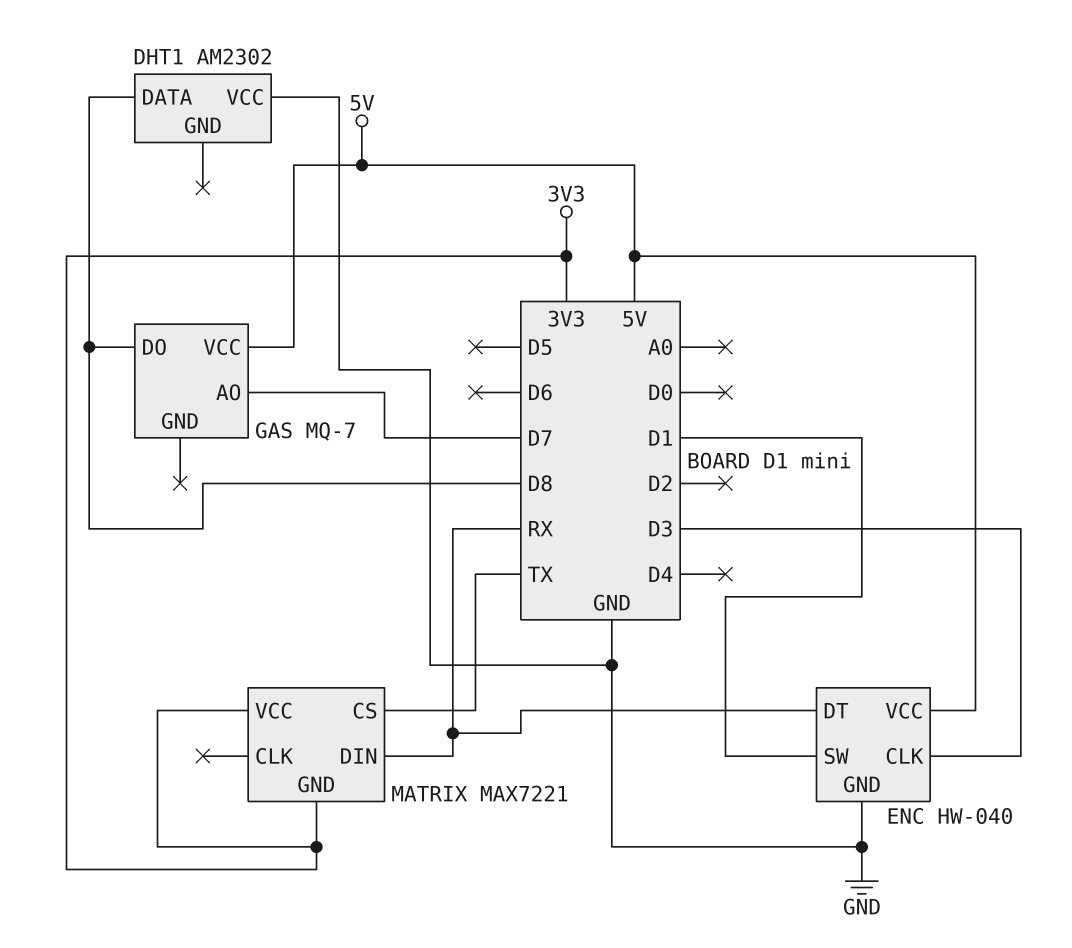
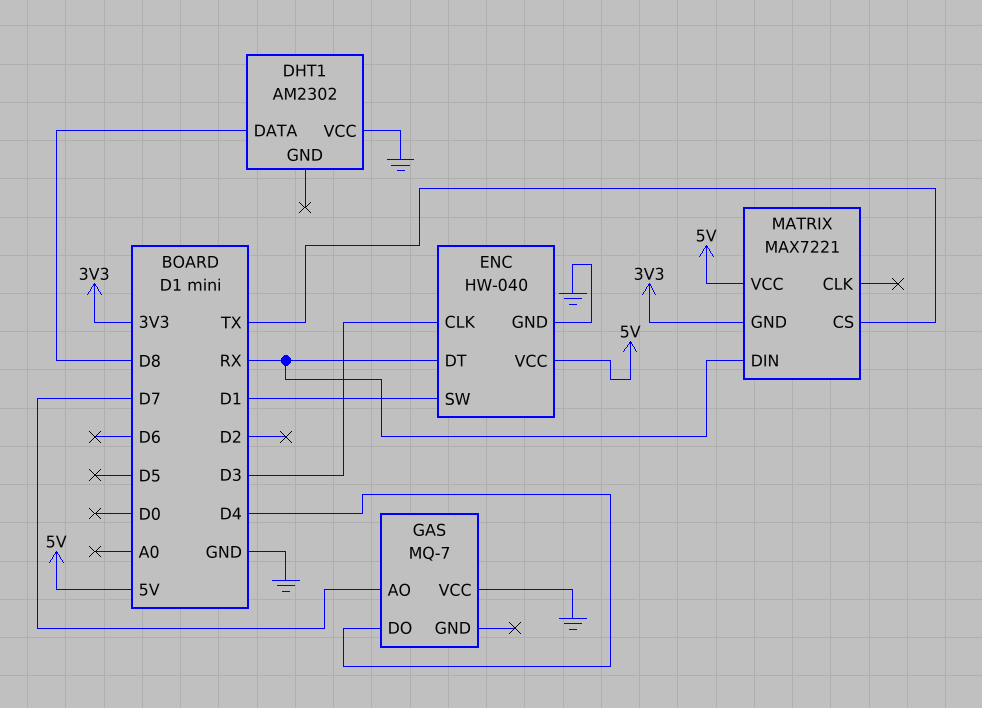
GAS pin DO: D8 -> D4
GAS pin VCC: 5V -> GND
MATRIX pin VCC: 3V3 -> 5V

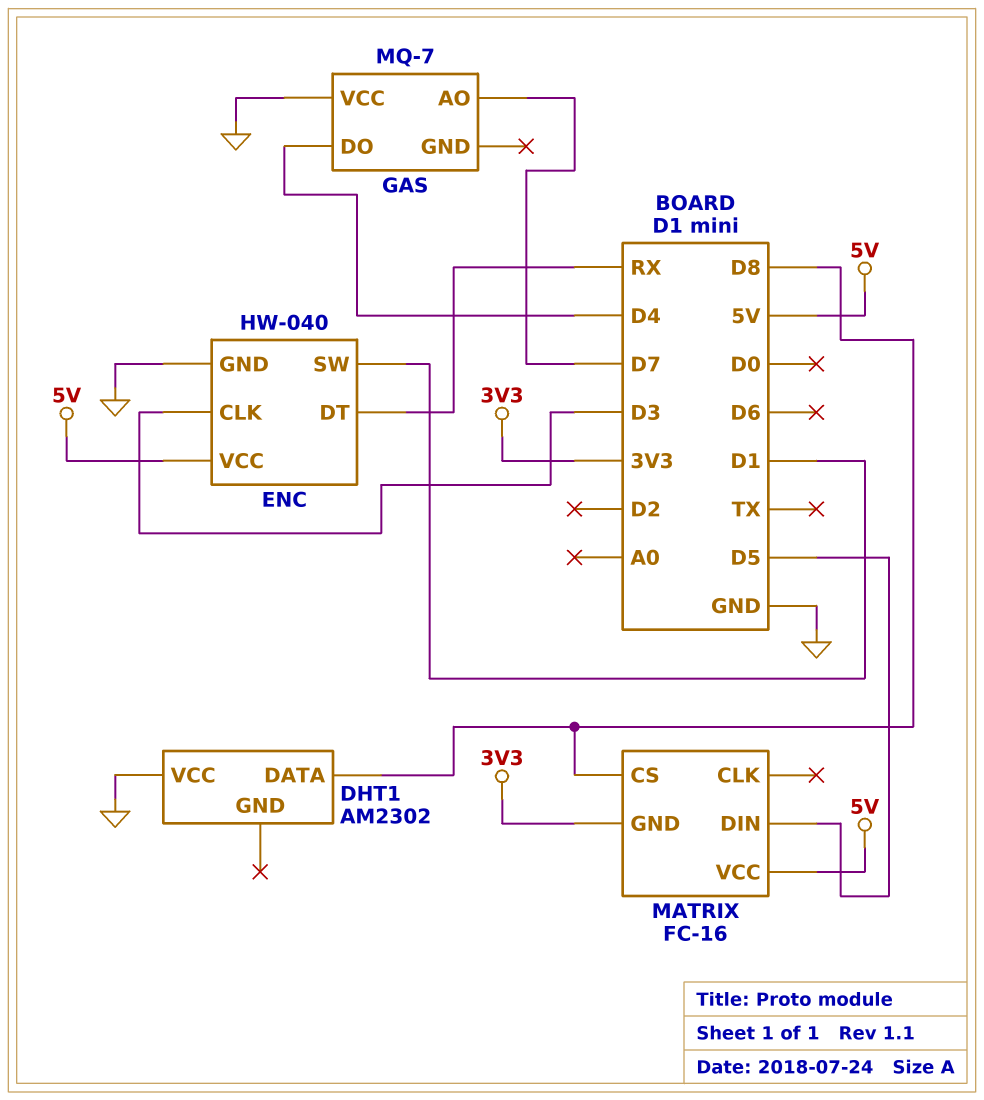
MATRIX: MAX7221 -> FC-16
MATRIX pin CS: TX -> D8
MATRIX pin DIN: RX -> D5

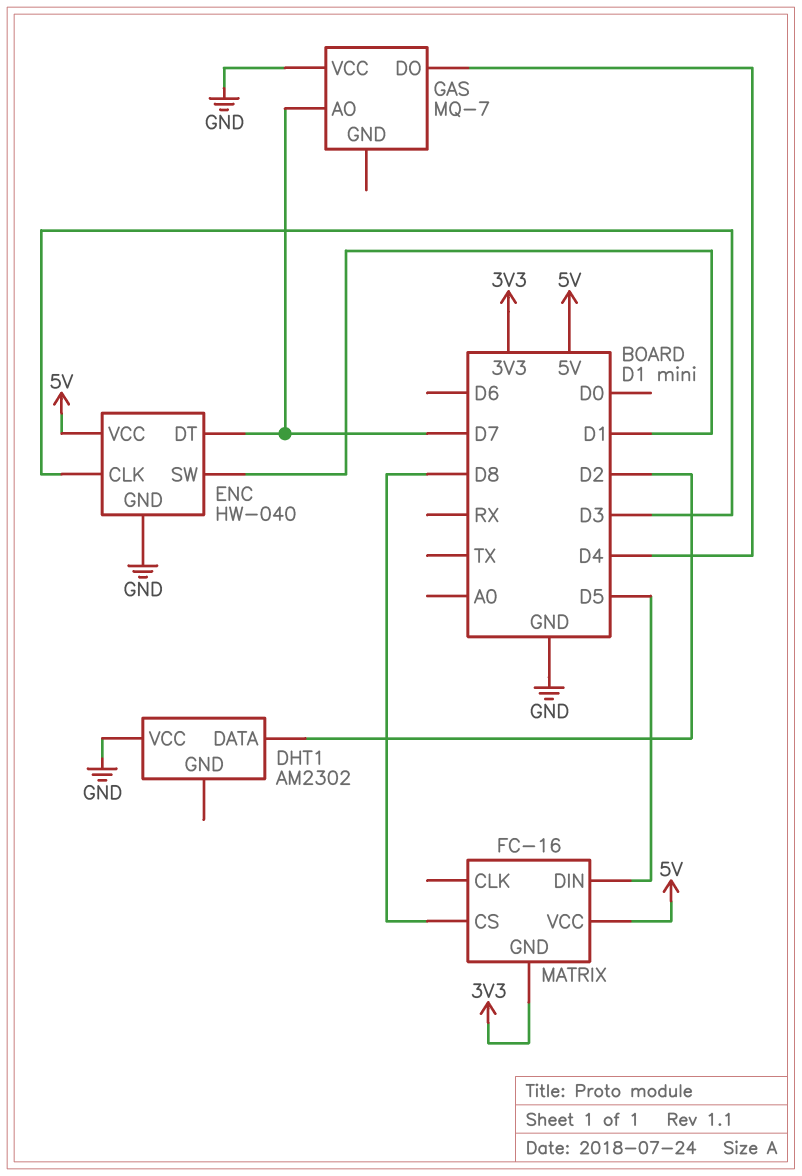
DHT1 pin DATA: D8 -> D2
ENC pin DT: RX -> D7

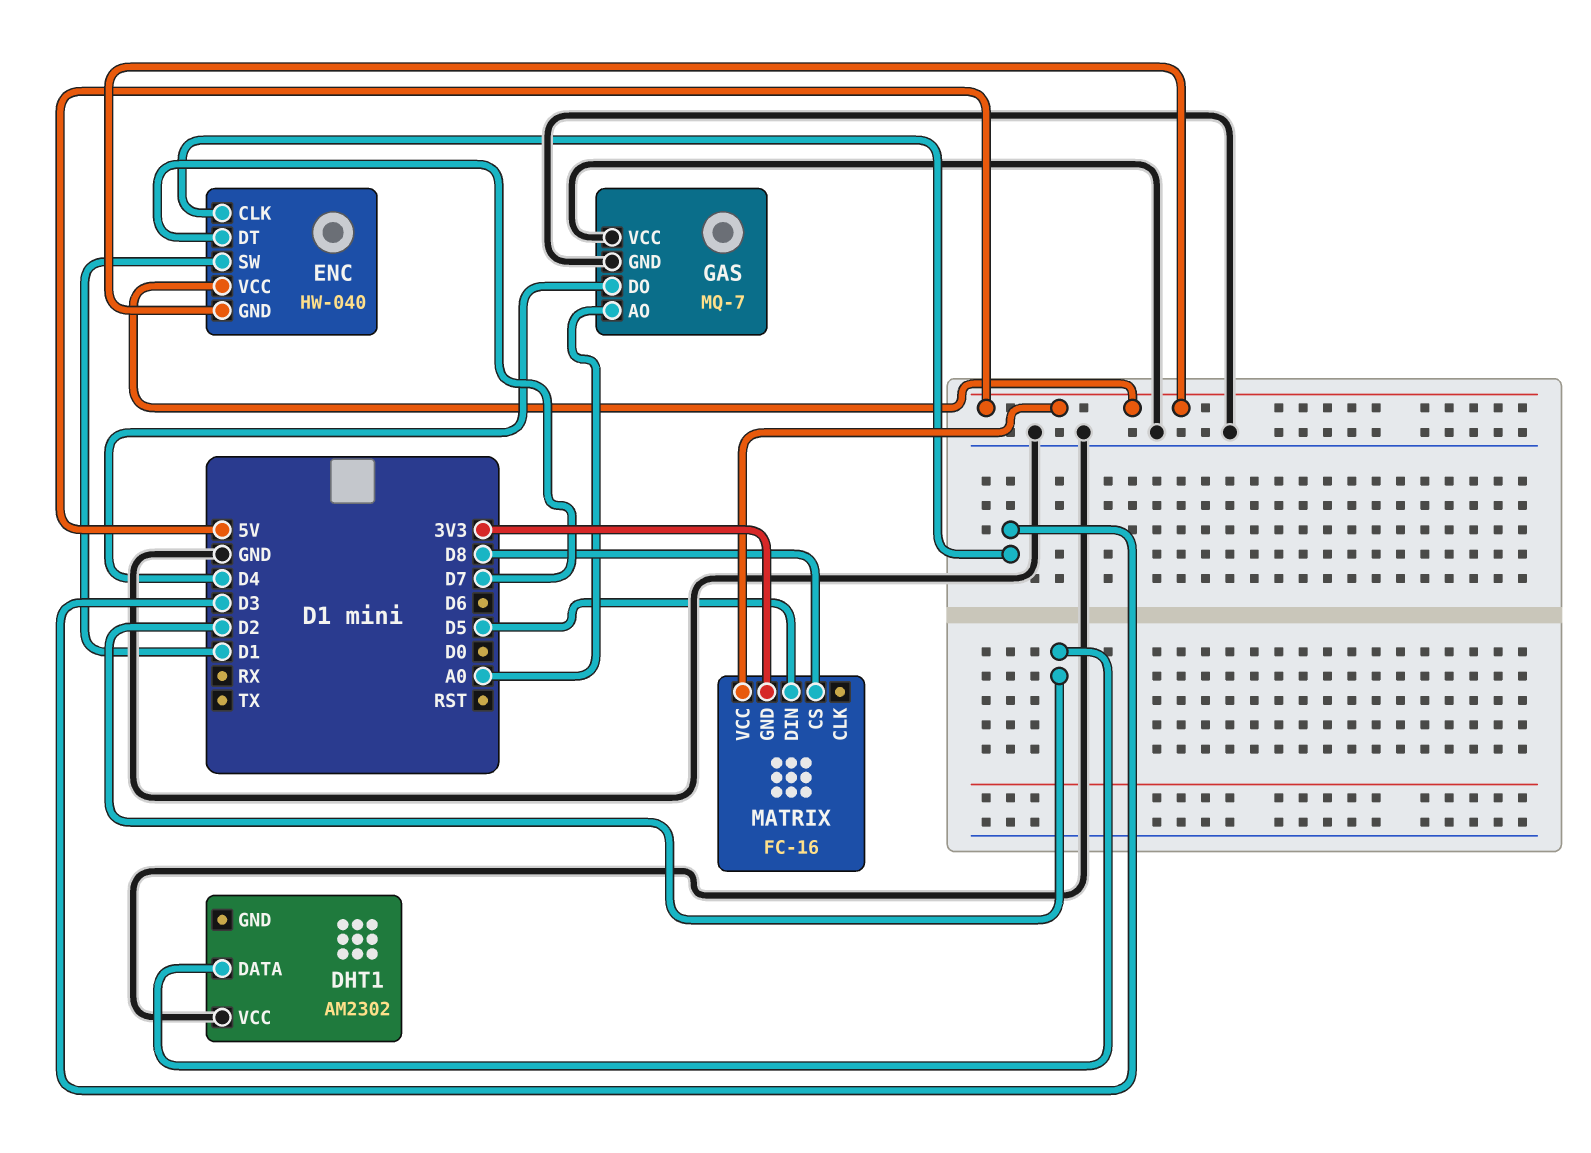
ENC pin GND: GND -> 5V
GAS pin AO: D7 -> A0
GAS pin GND: none -> GND

